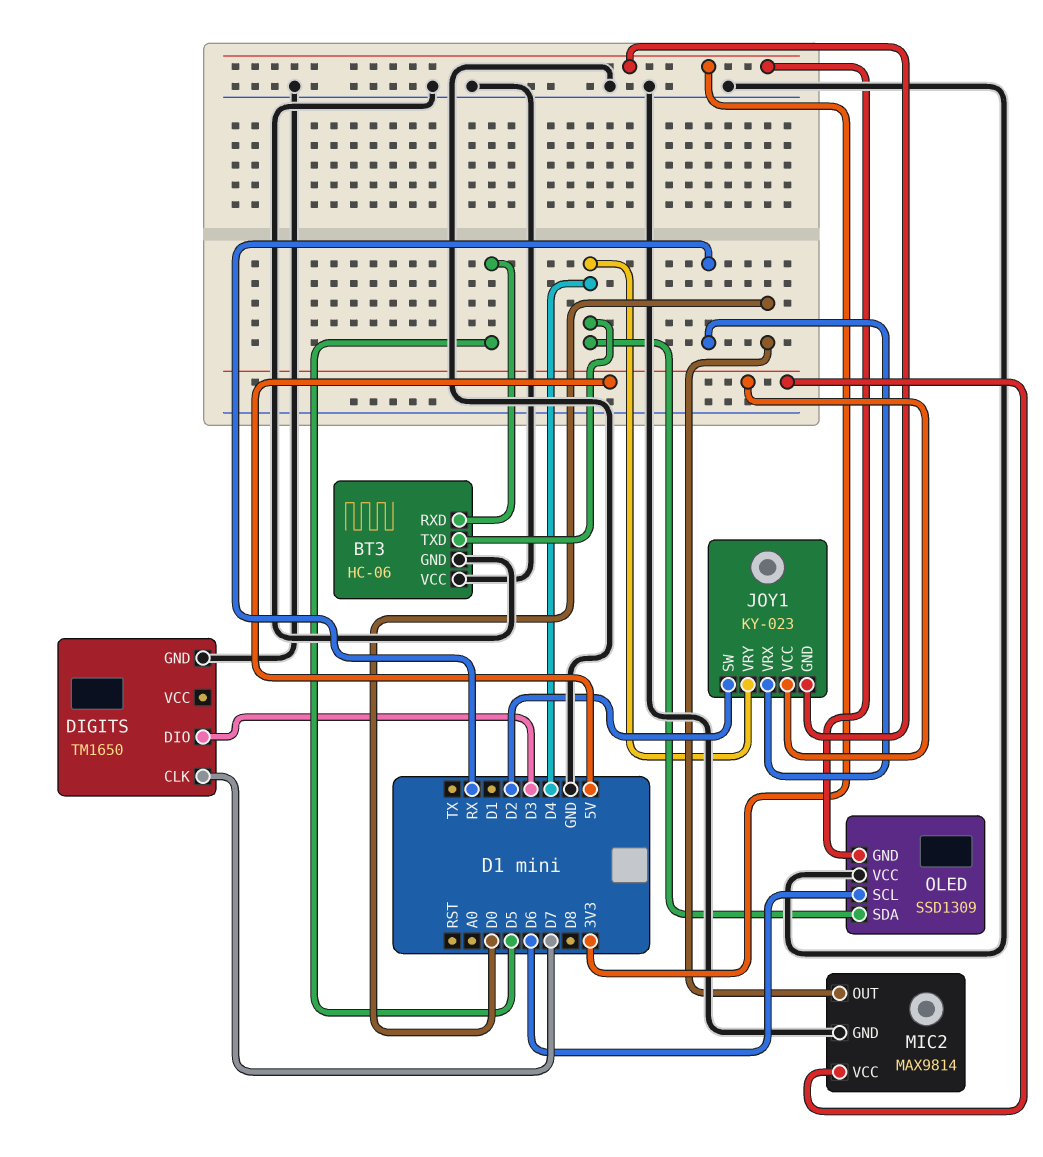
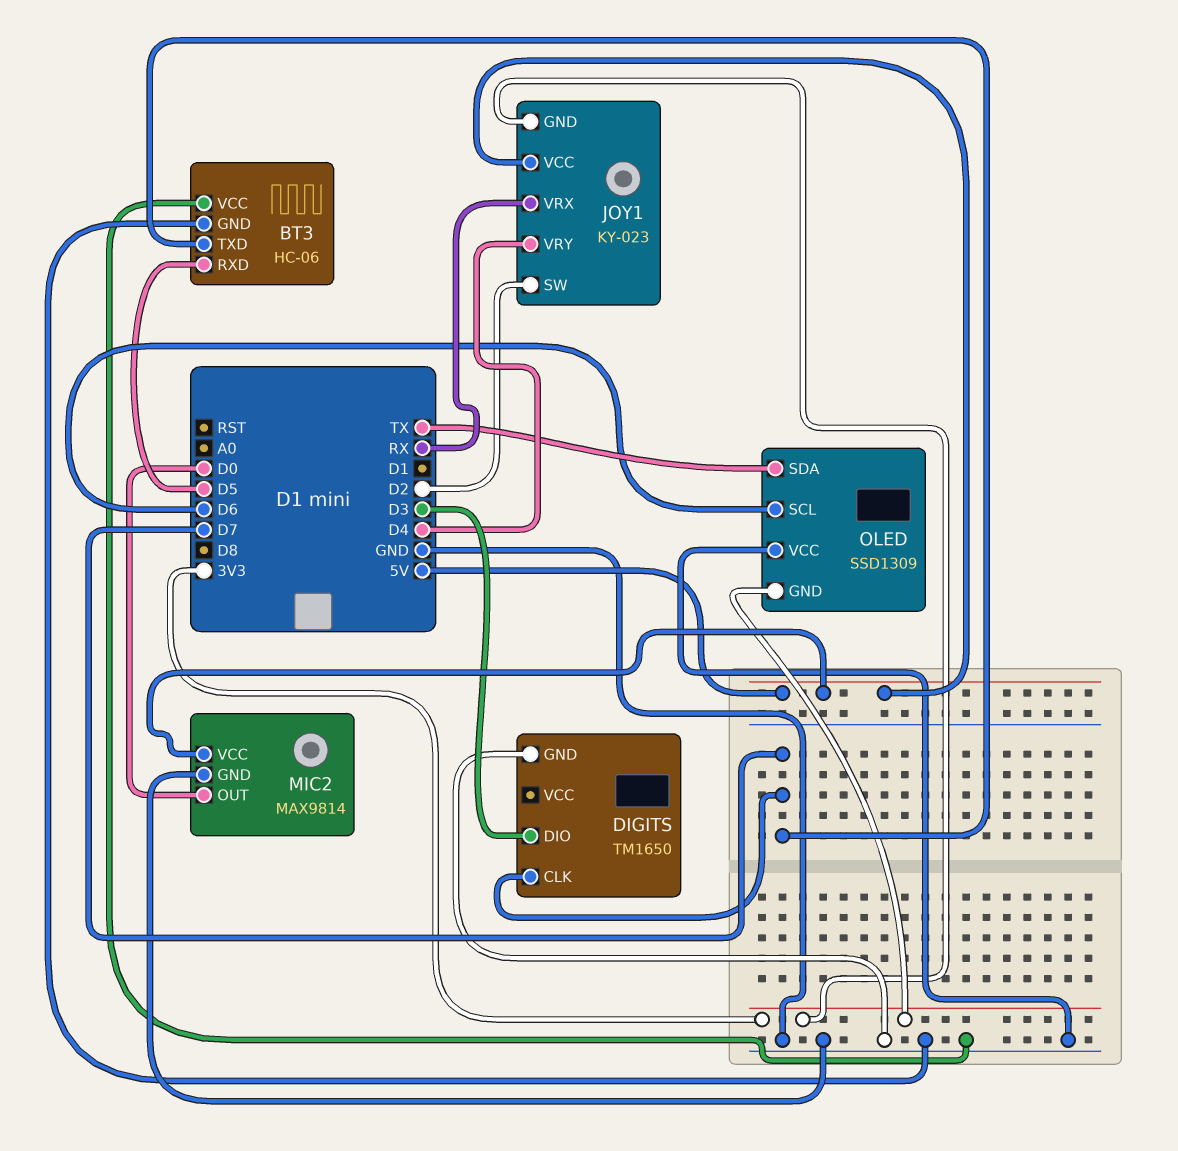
BT3 pin TXD: D4 -> D7
OLED pin SDA: D4 -> TX

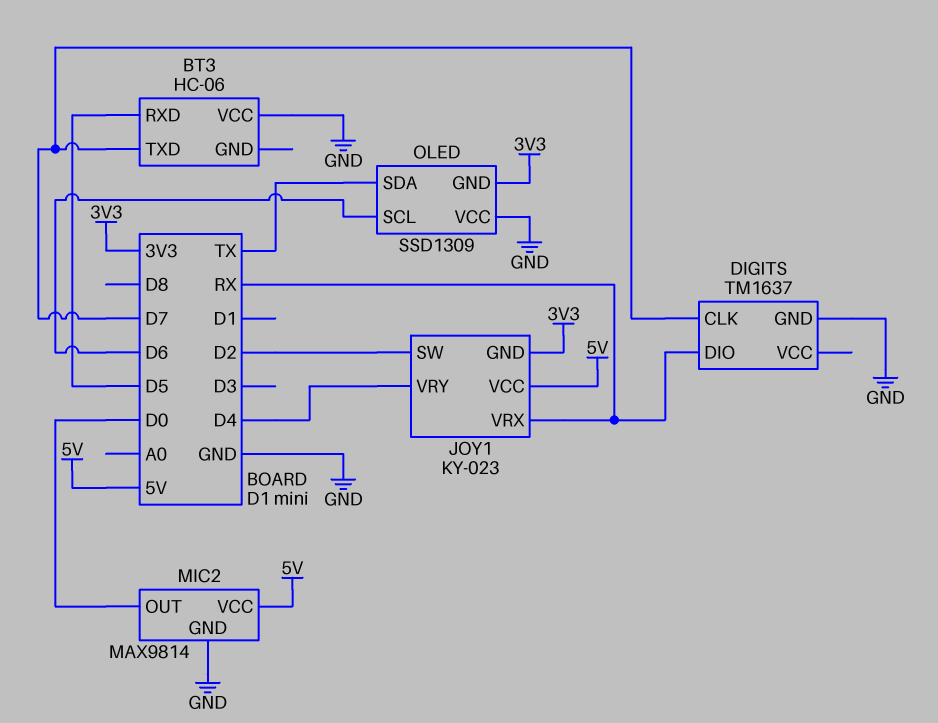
BT3 pin GND: GND -> none
DIGITS: TM1650 -> TM1637
DIGITS pin DIO: D3 -> RX

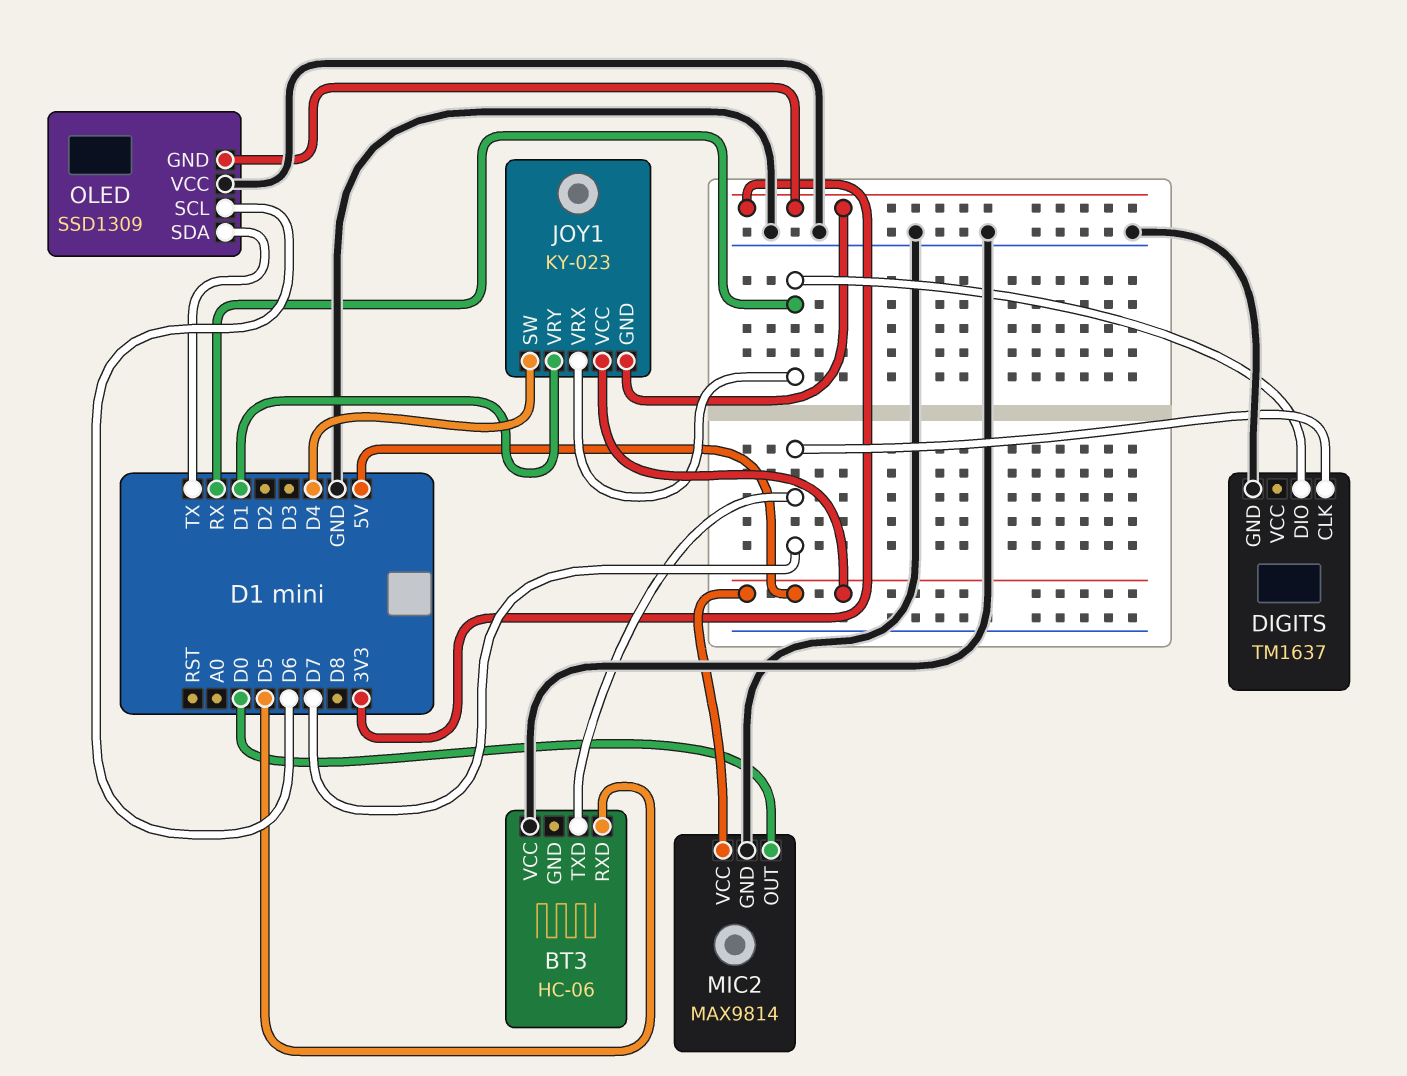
JOY1 pin SW: D2 -> D4
JOY1 pin VRY: D4 -> D1

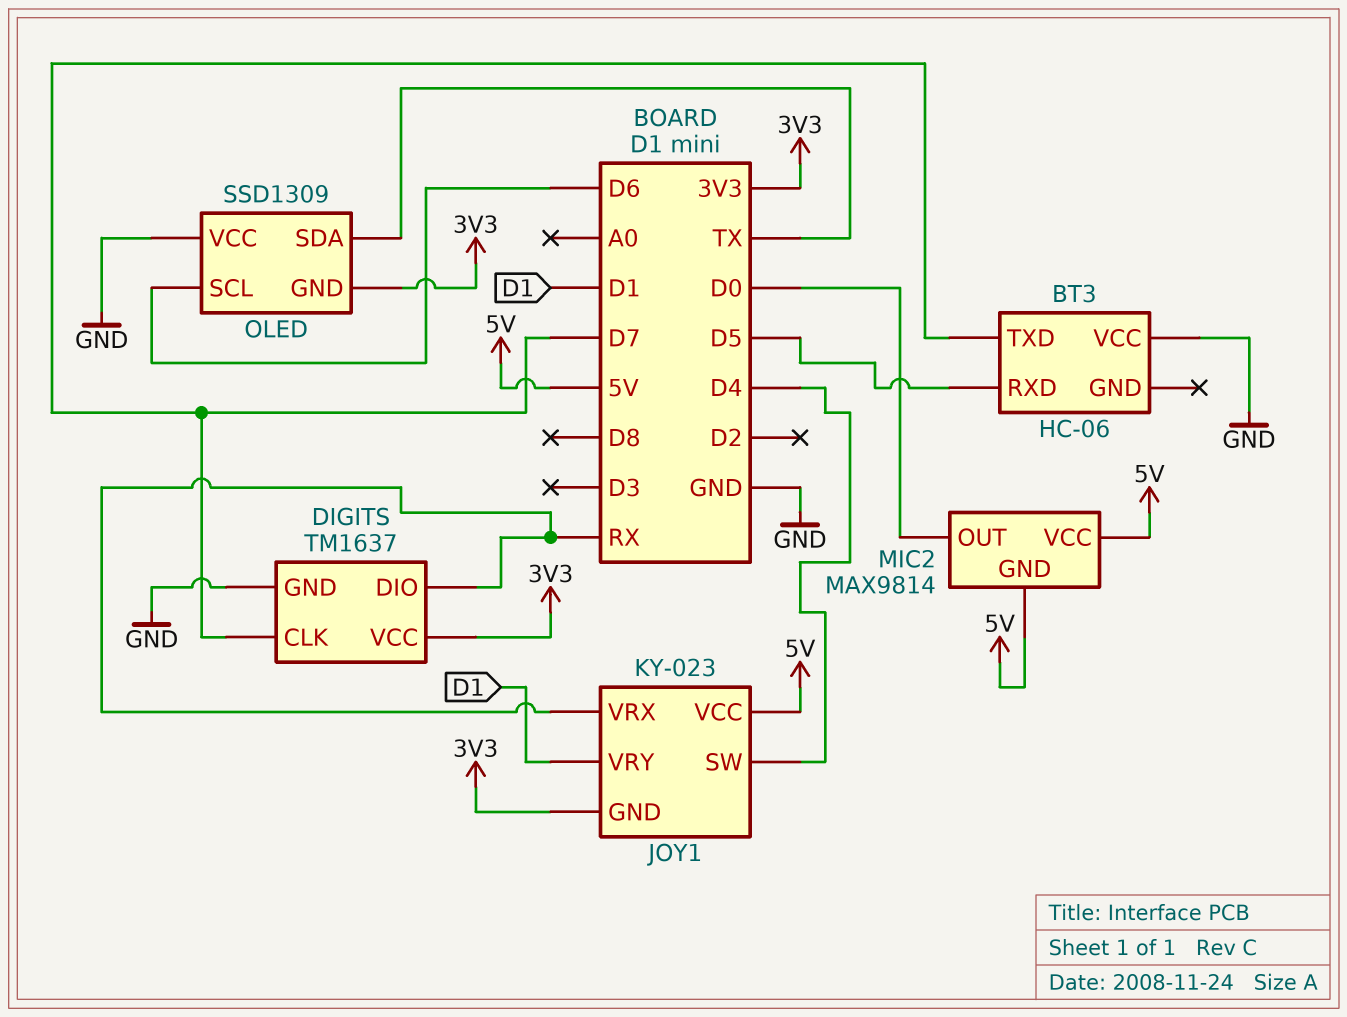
DIGITS pin VCC: none -> 3V3
MIC2 pin GND: GND -> 5V

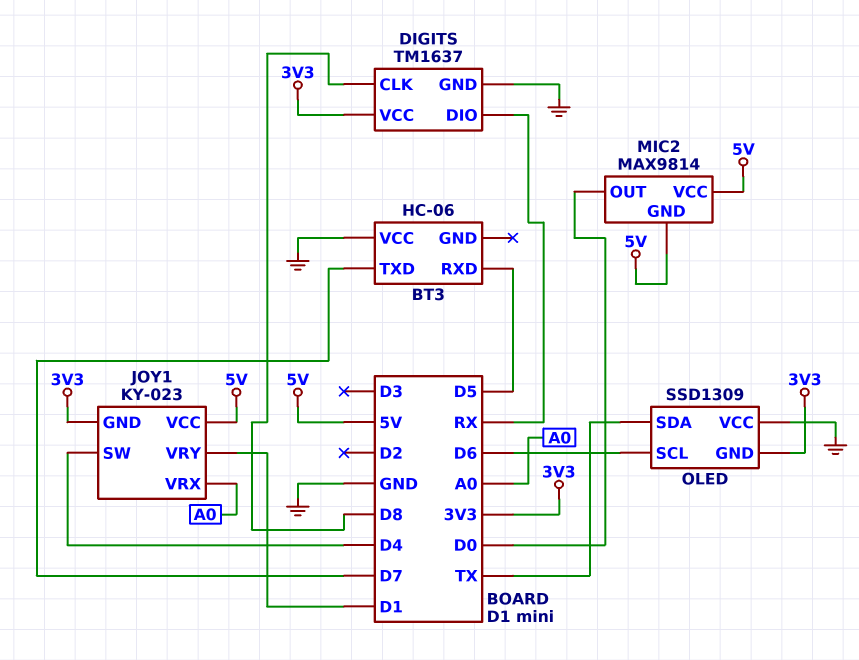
DIGITS pin CLK: D7 -> D8
JOY1 pin VRX: RX -> A0

